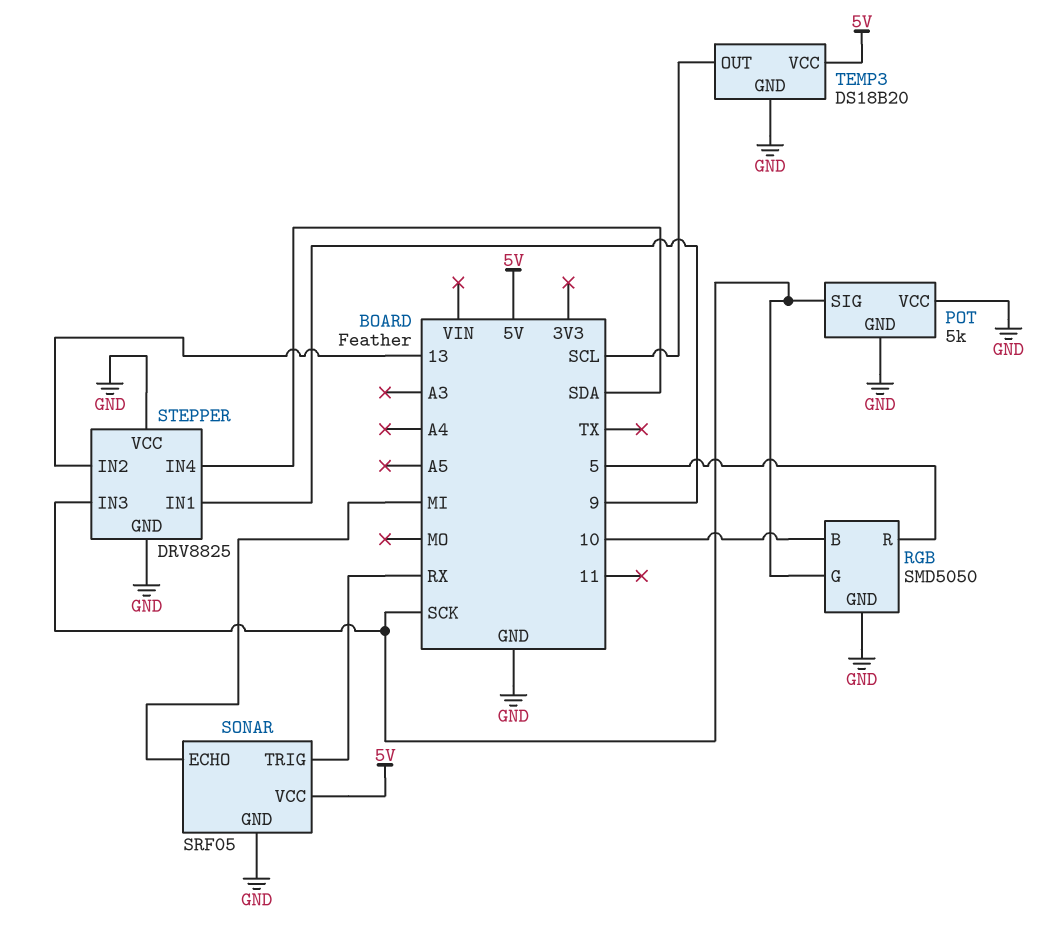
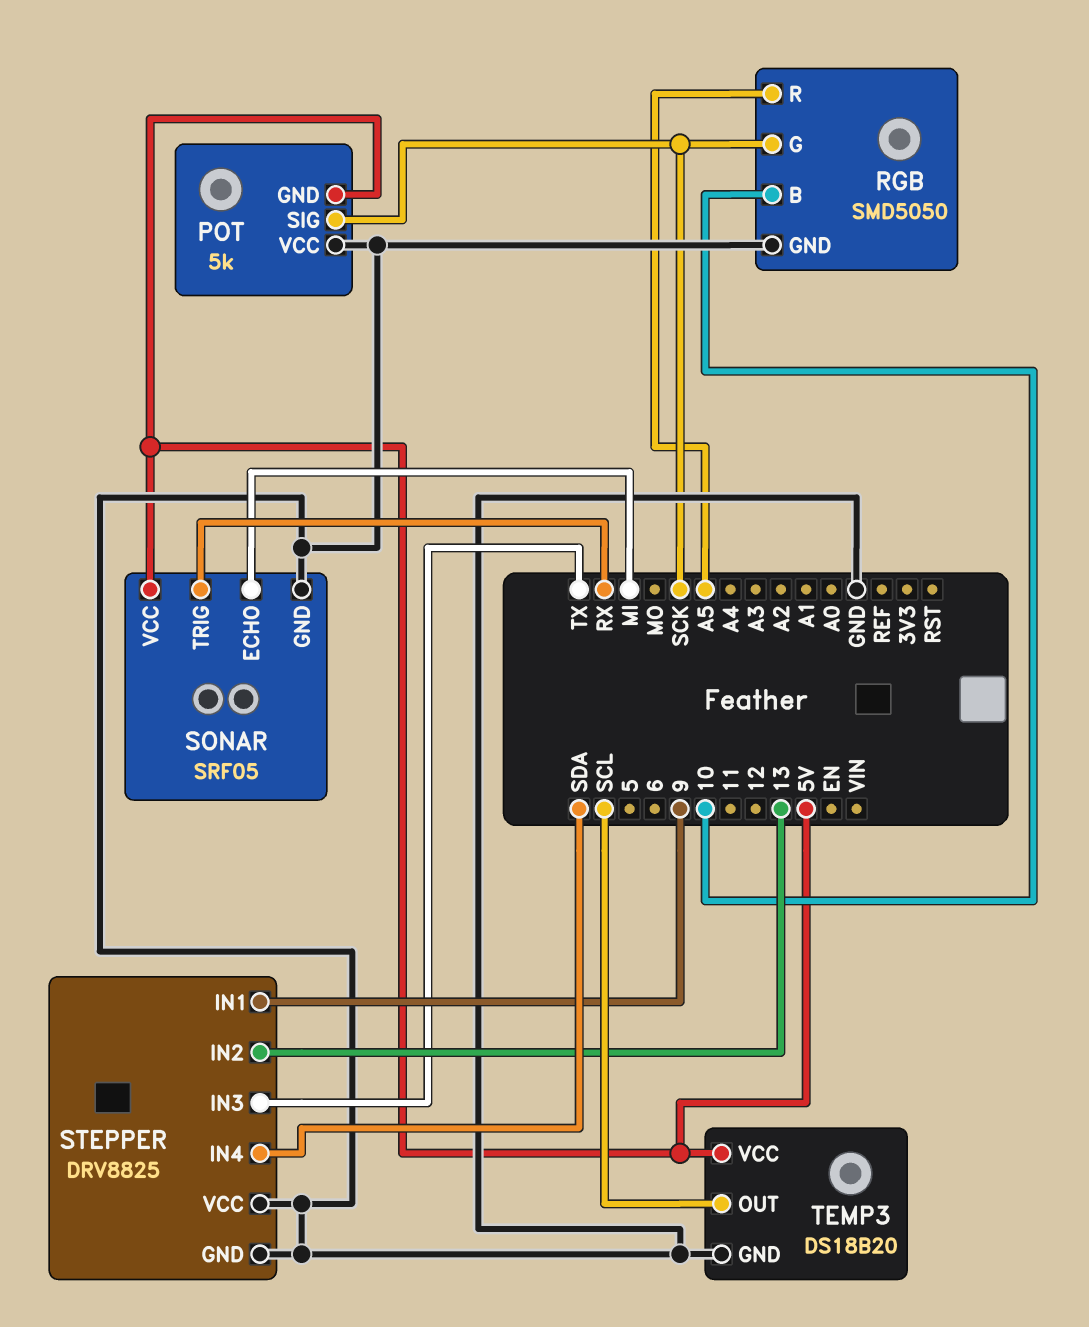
POT pin GND: GND -> 5V
RGB pin R: 5 -> A5
STEPPER pin IN3: SCK -> TX

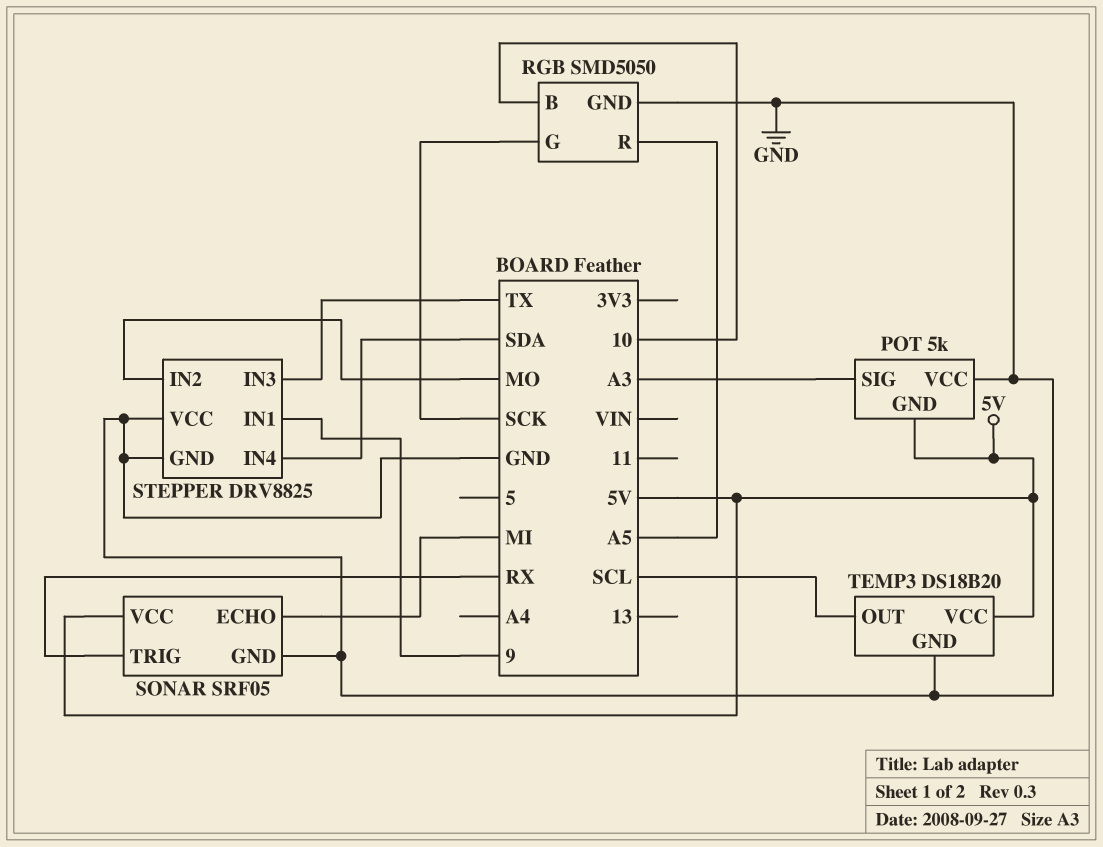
POT pin SIG: SCK -> A3
STEPPER pin IN2: 13 -> MO

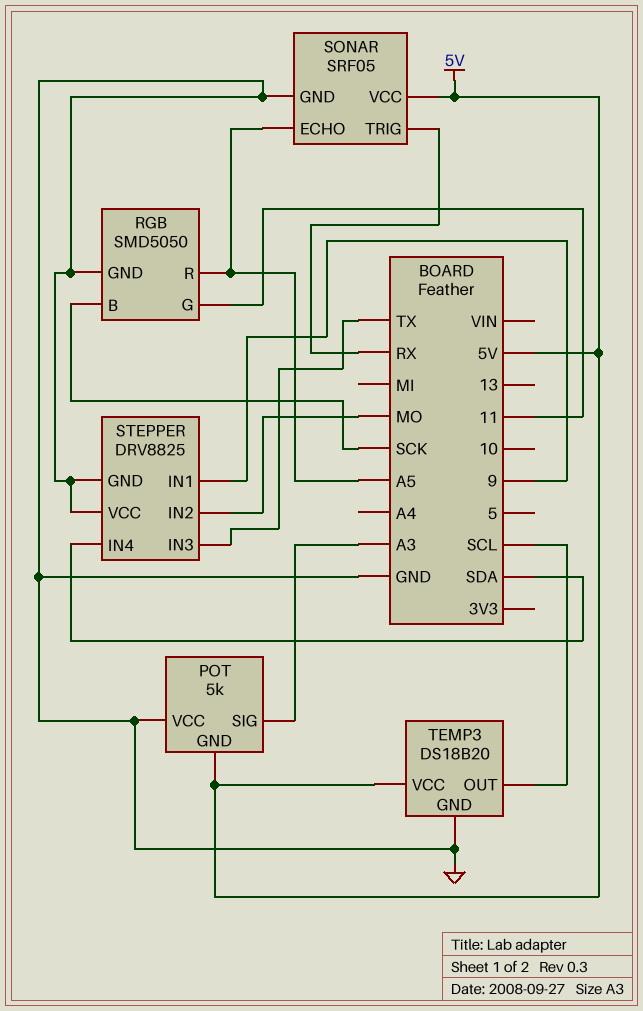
RGB pin B: 10 -> SCK
RGB pin G: SCK -> 11
SONAR pin ECHO: MI -> A5

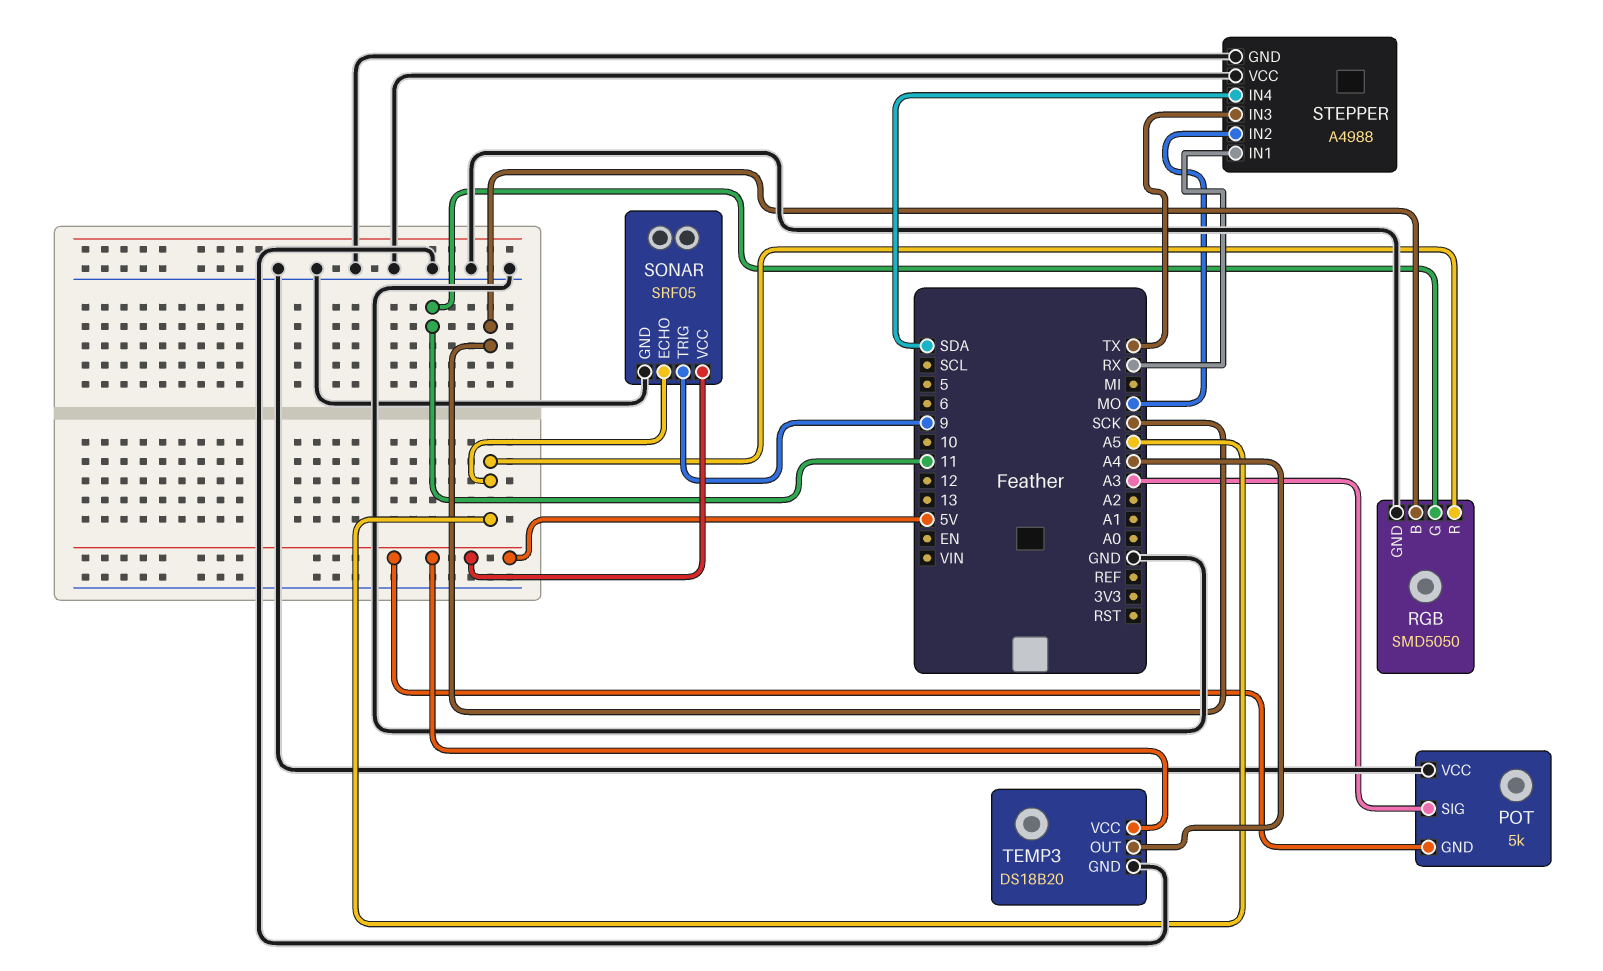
SONAR pin TRIG: RX -> 9
STEPPER: DRV8825 -> A4988
STEPPER pin IN1: 9 -> RX
TEMP3 pin OUT: SCL -> A4

